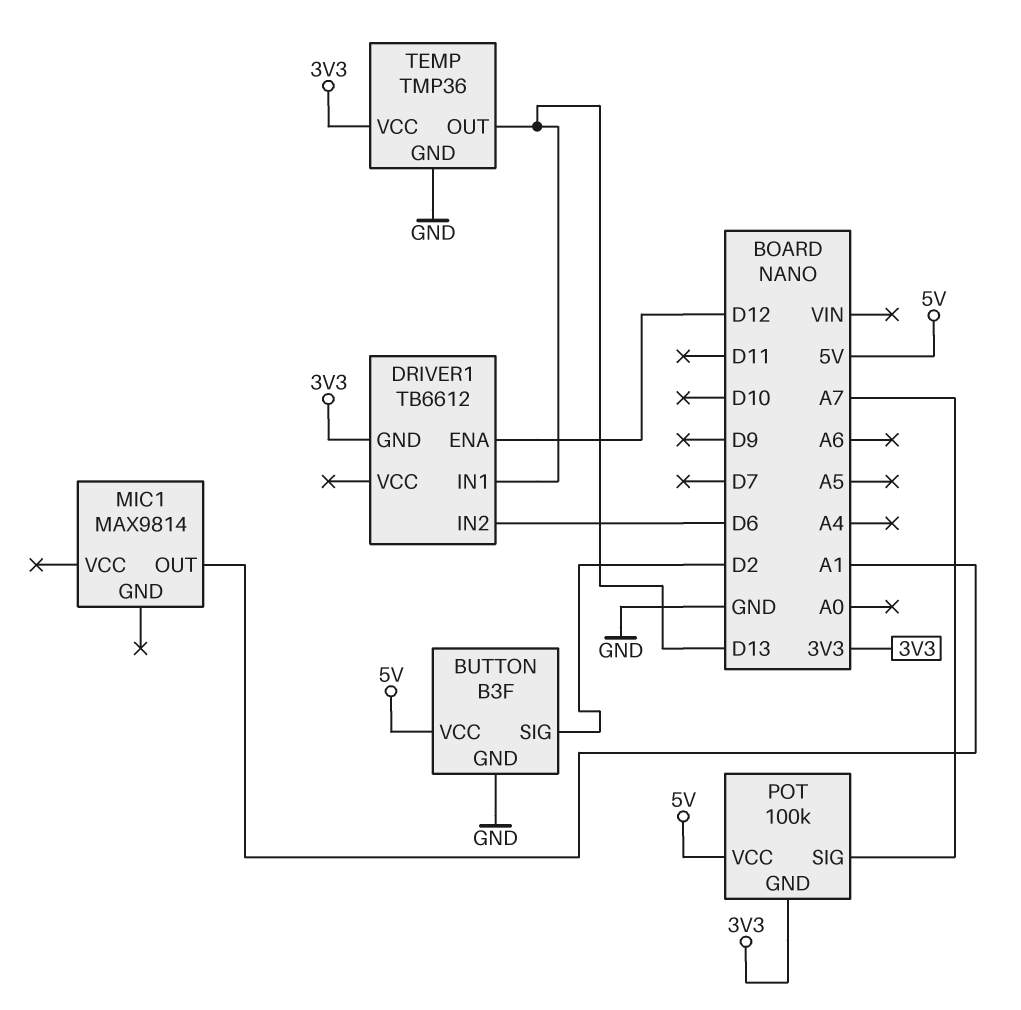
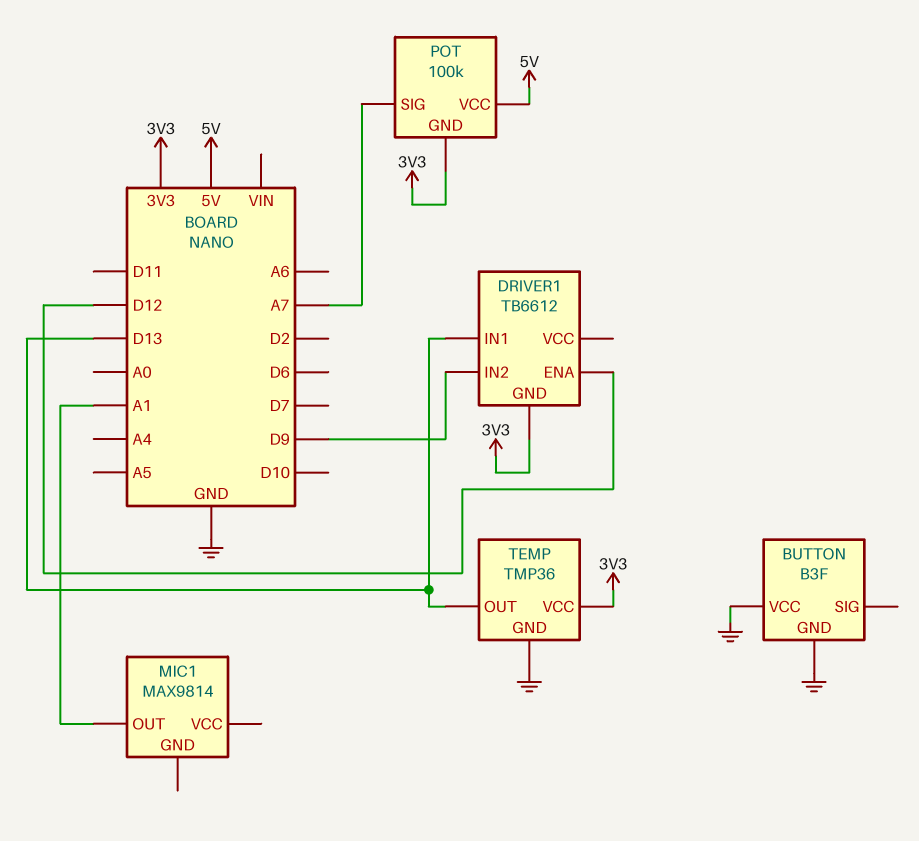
BUTTON pin SIG: D2 -> none
BUTTON pin VCC: 5V -> GND
DRIVER1 pin IN2: D6 -> D9

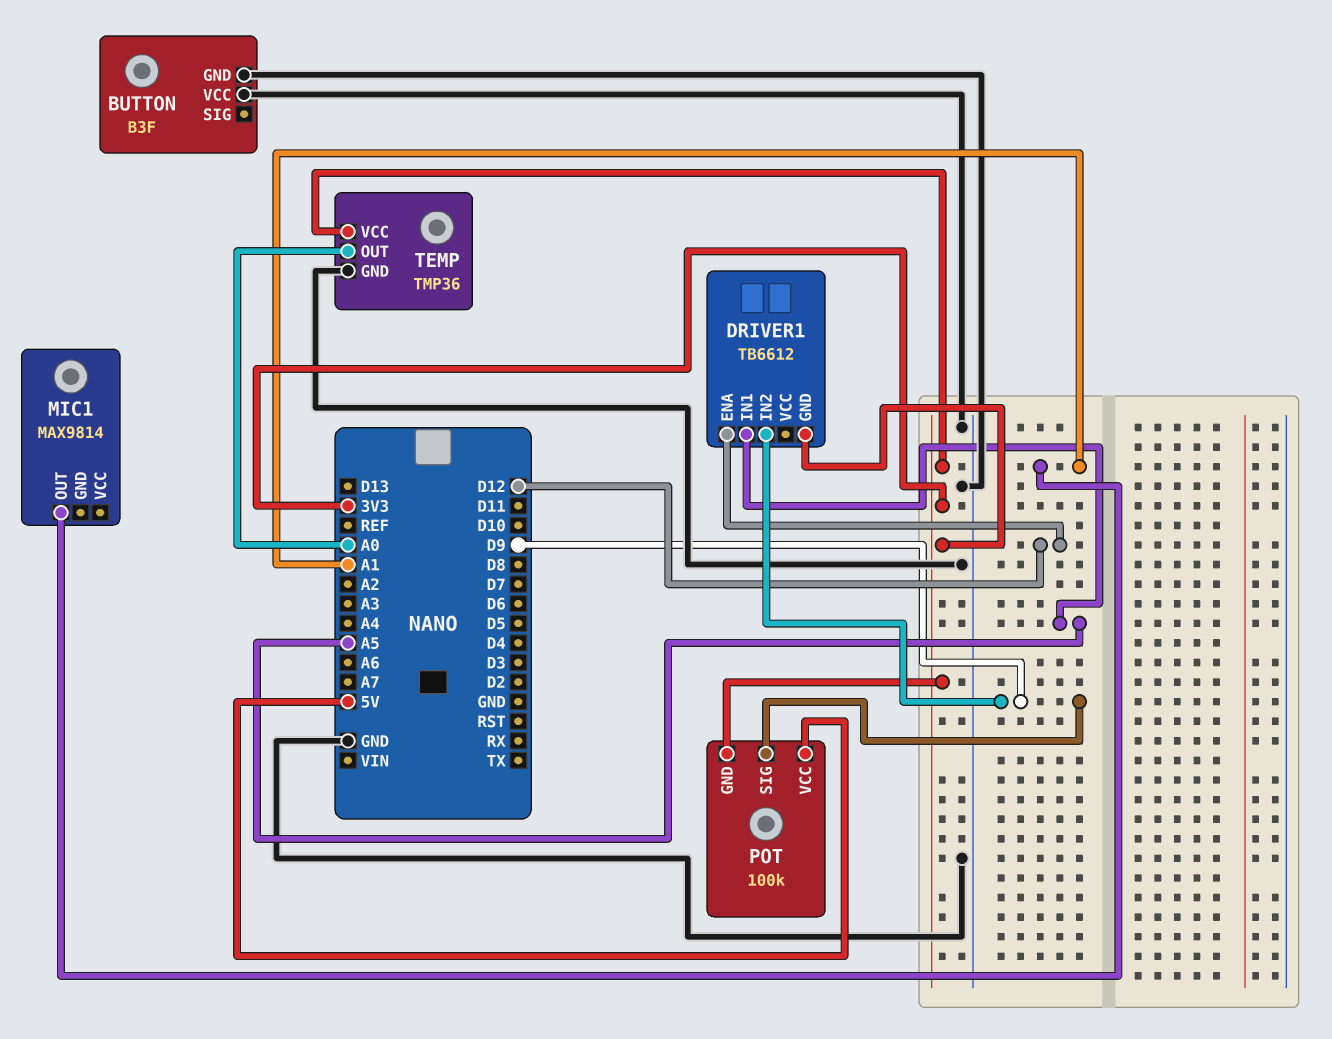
DRIVER1 pin IN1: D13 -> A5
POT pin SIG: A7 -> D9
TEMP pin OUT: D13 -> A0

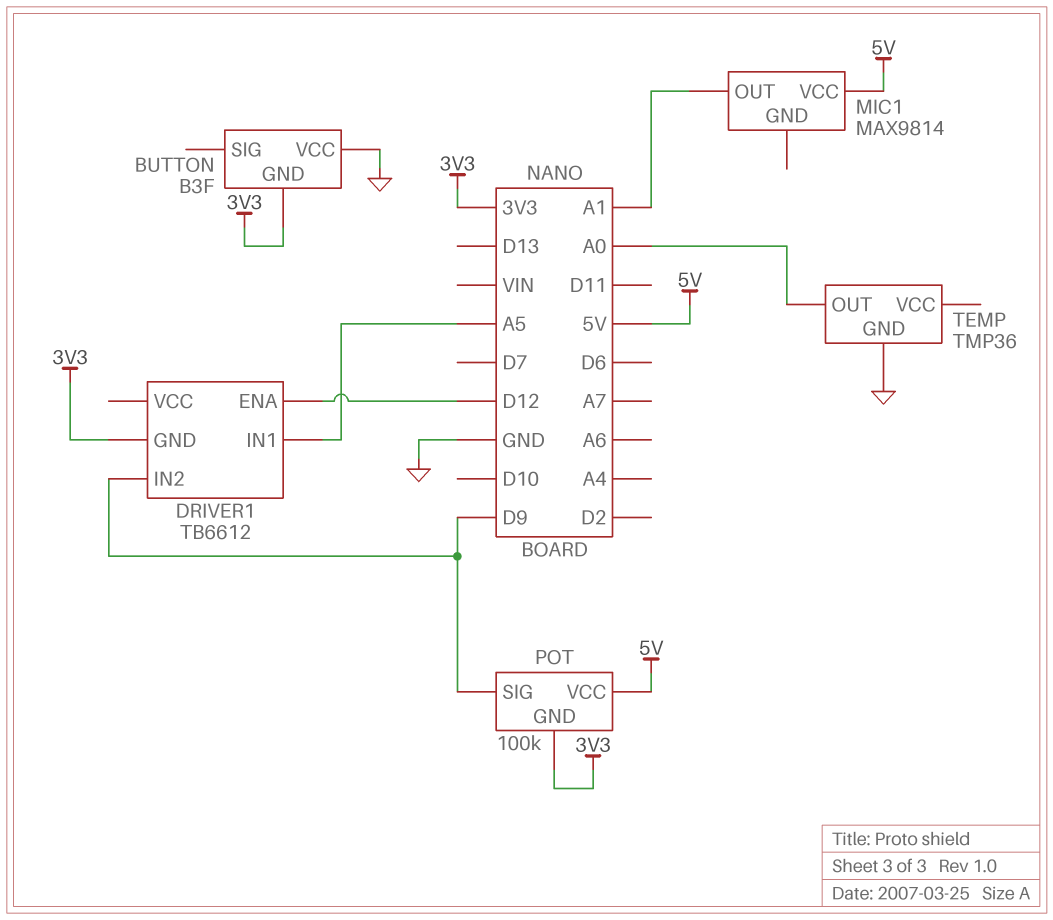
BUTTON pin GND: GND -> 3V3
MIC1 pin VCC: none -> 5V
TEMP pin VCC: 3V3 -> none

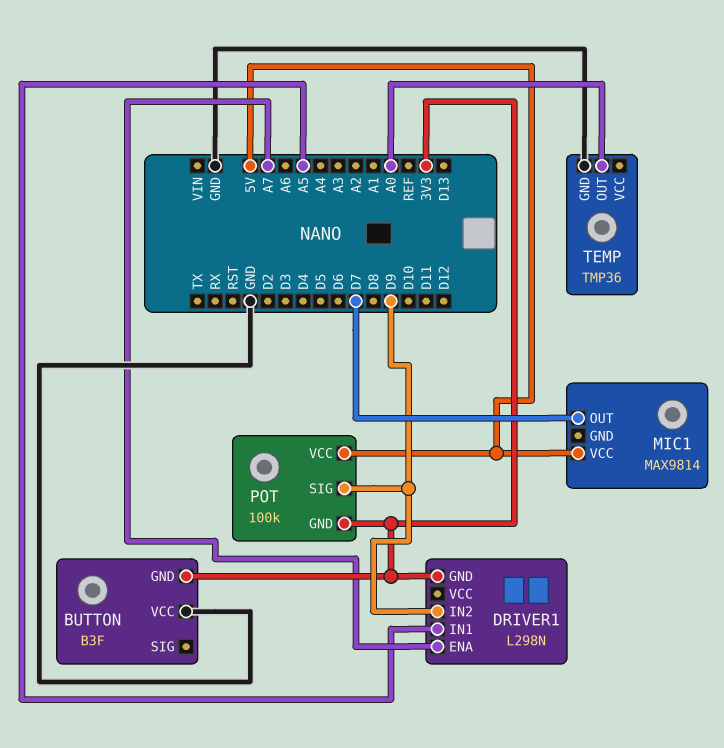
DRIVER1: TB6612 -> L298N
DRIVER1 pin ENA: D12 -> A7
MIC1 pin OUT: A1 -> D7

